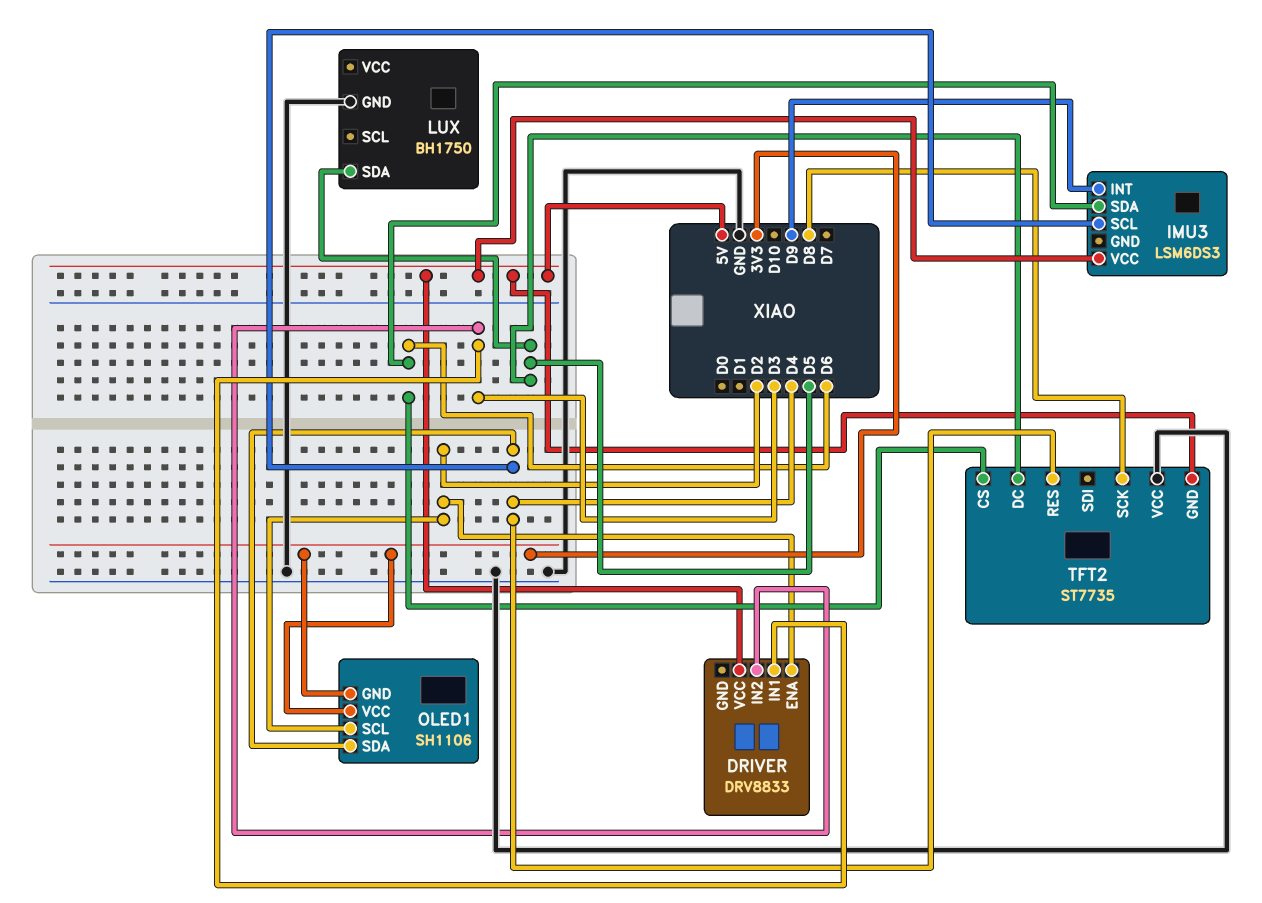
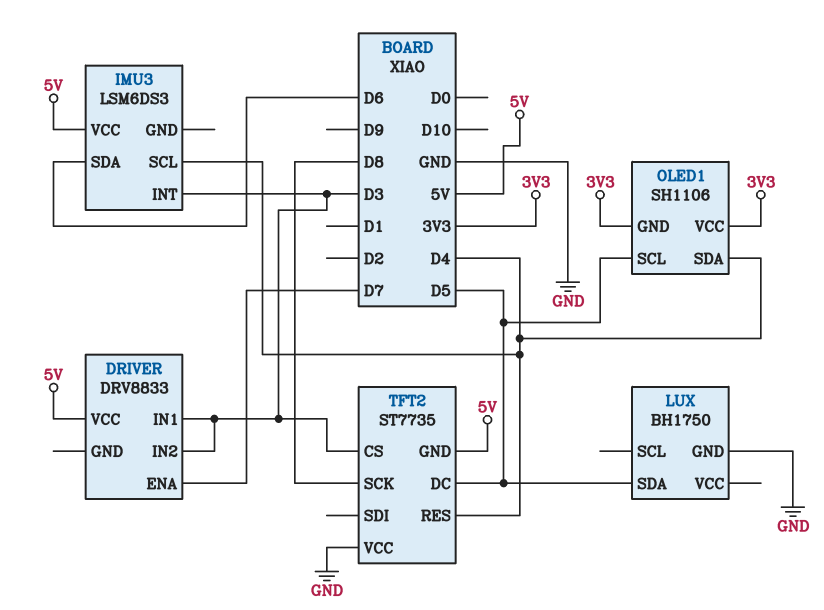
DRIVER pin ENA: D2 -> D7
IMU3 pin INT: D9 -> D3
OLED1 pin SCL: D2 -> D5
TFT2 pin CS: D6 -> D3

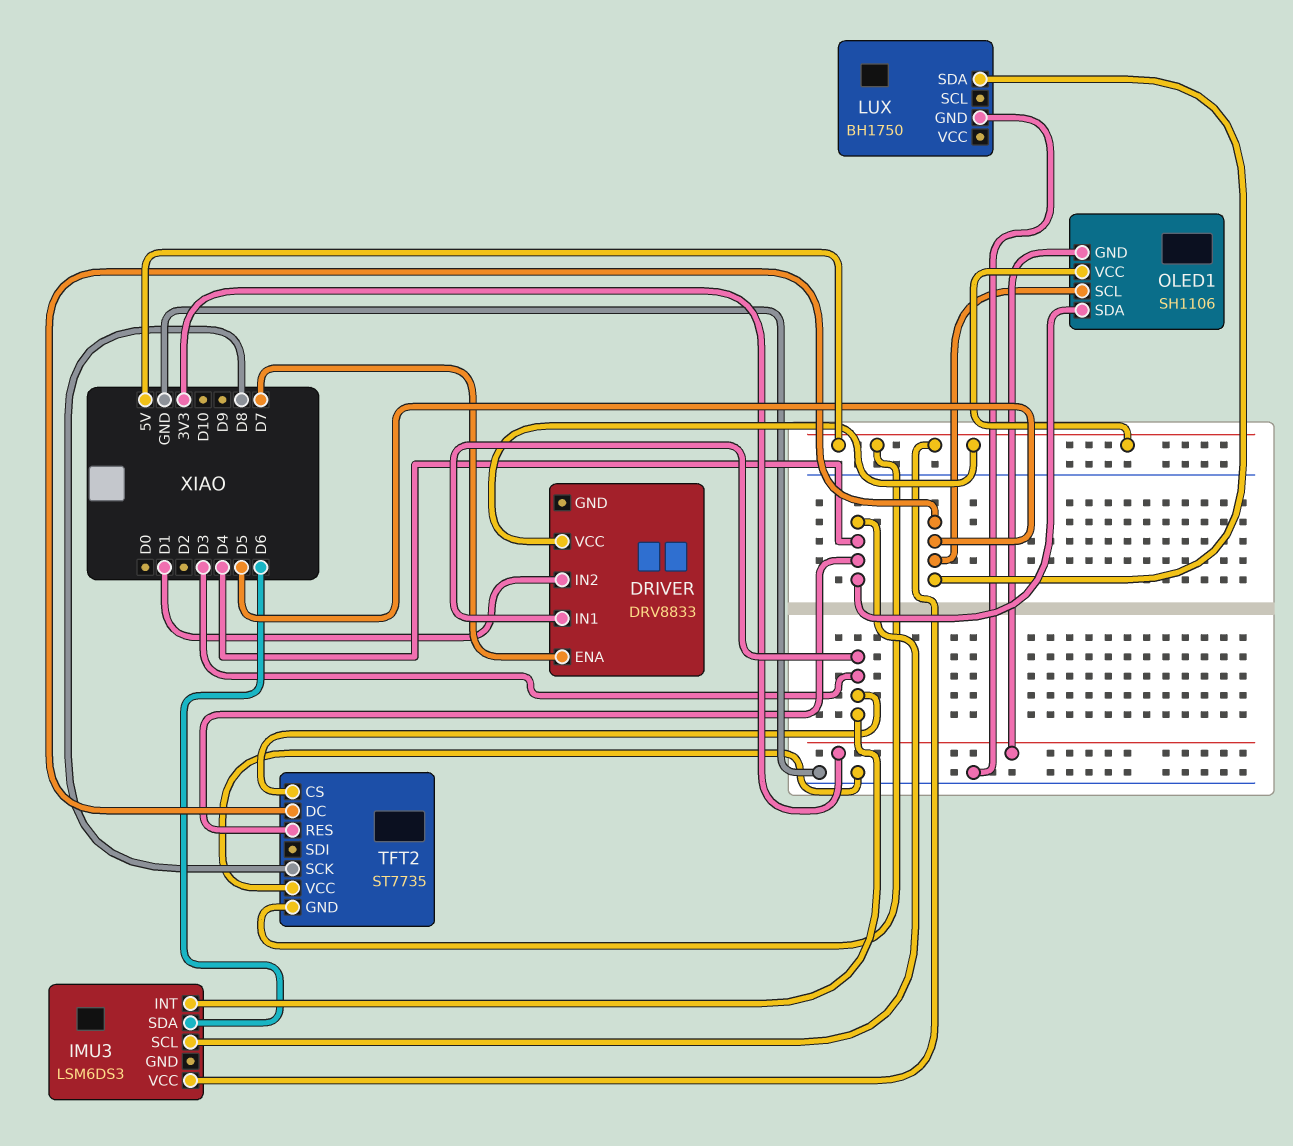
DRIVER pin IN2: D3 -> D1
OLED1 pin VCC: 3V3 -> 5V

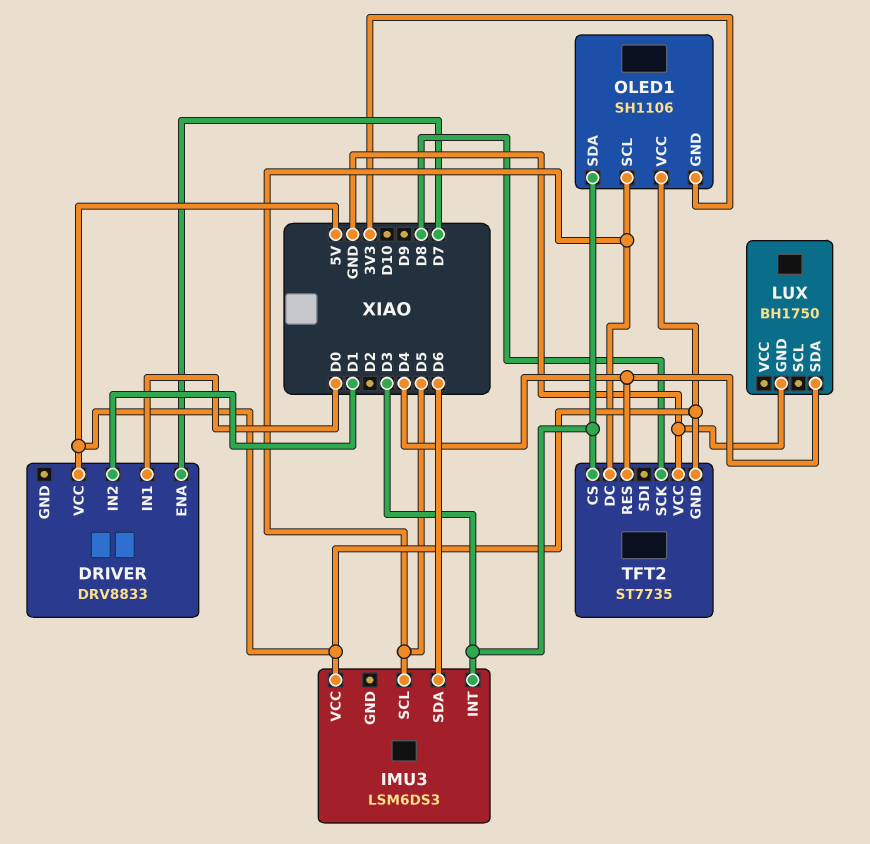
DRIVER pin IN1: D3 -> D0
IMU3 pin SCL: D4 -> D5
LUX pin SDA: D5 -> D4
OLED1 pin SDA: D4 -> D3

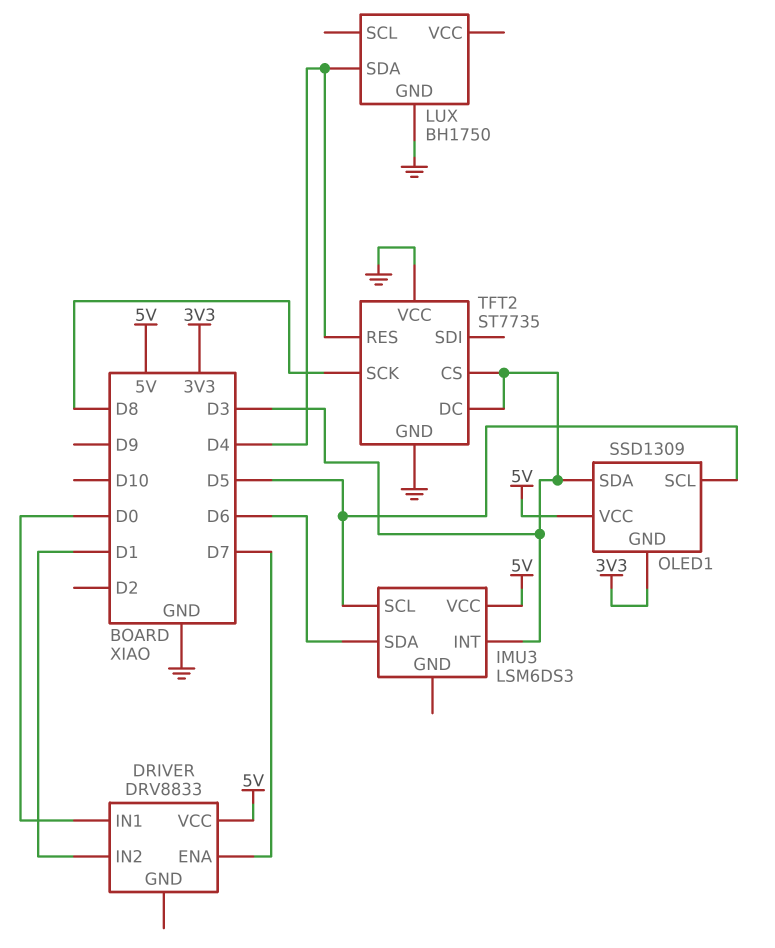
OLED1: SH1106 -> SSD1309
TFT2 pin DC: D5 -> D3
TFT2 pin GND: 5V -> GND

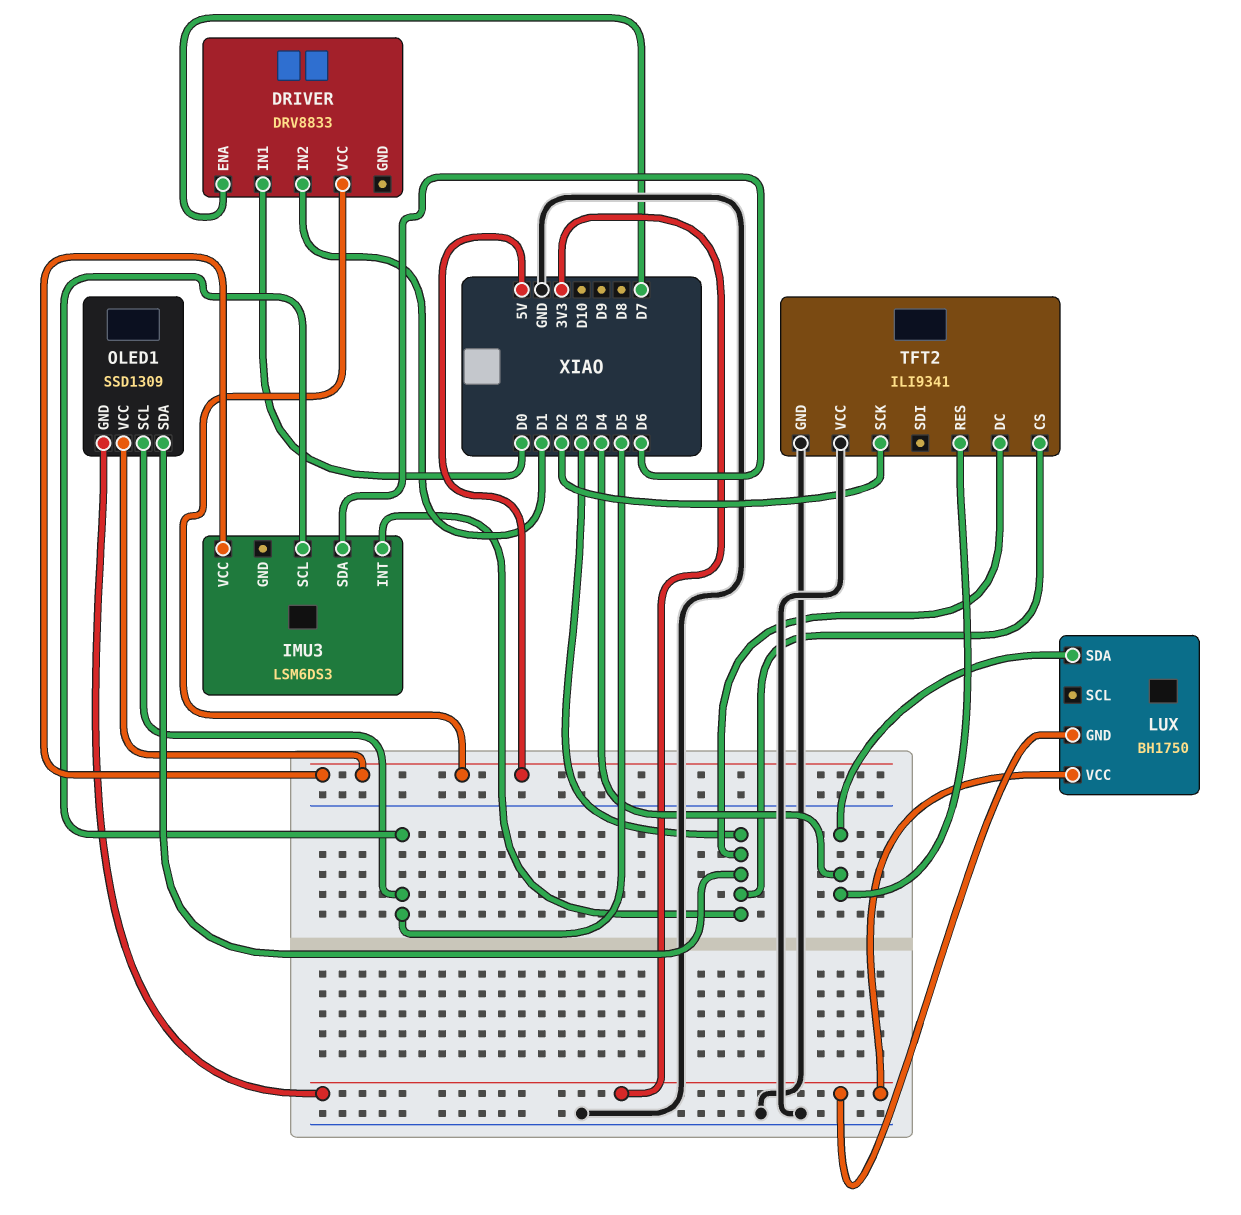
LUX pin GND: GND -> 3V3
LUX pin VCC: none -> 3V3
TFT2: ST7735 -> ILI9341
TFT2 pin SCK: D8 -> D2

